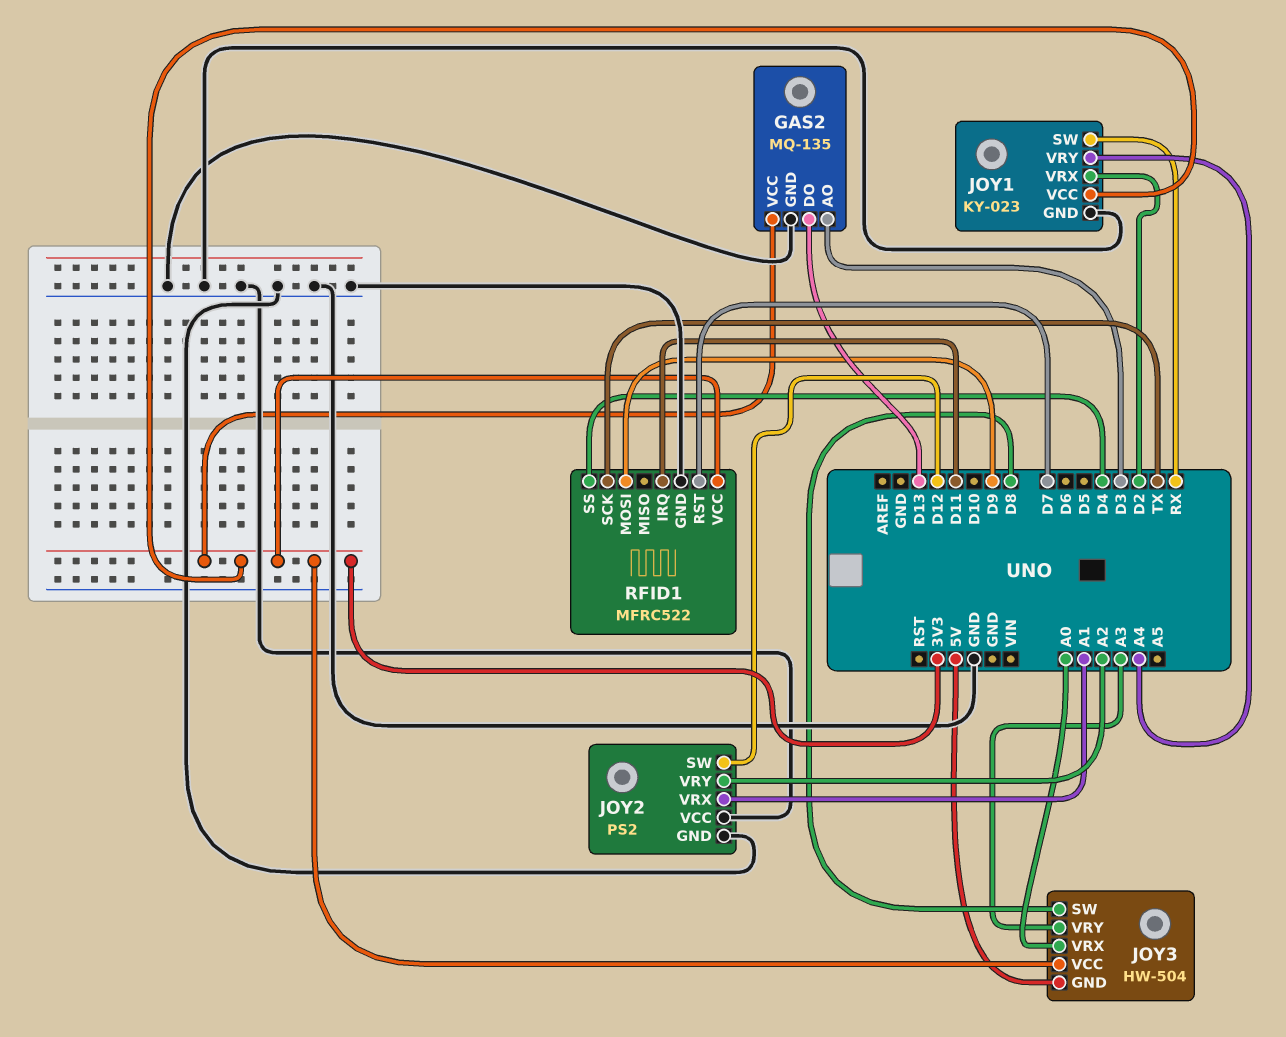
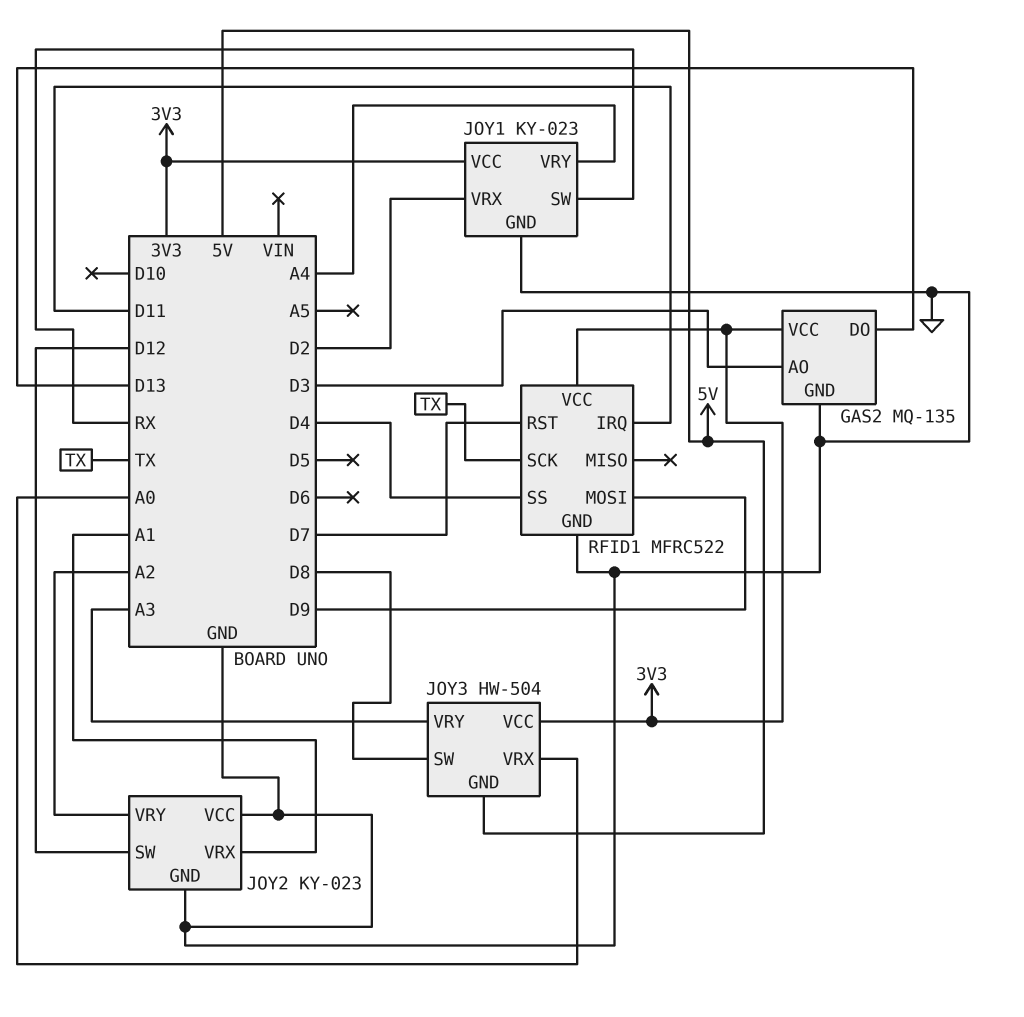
JOY2: PS2 -> KY-023

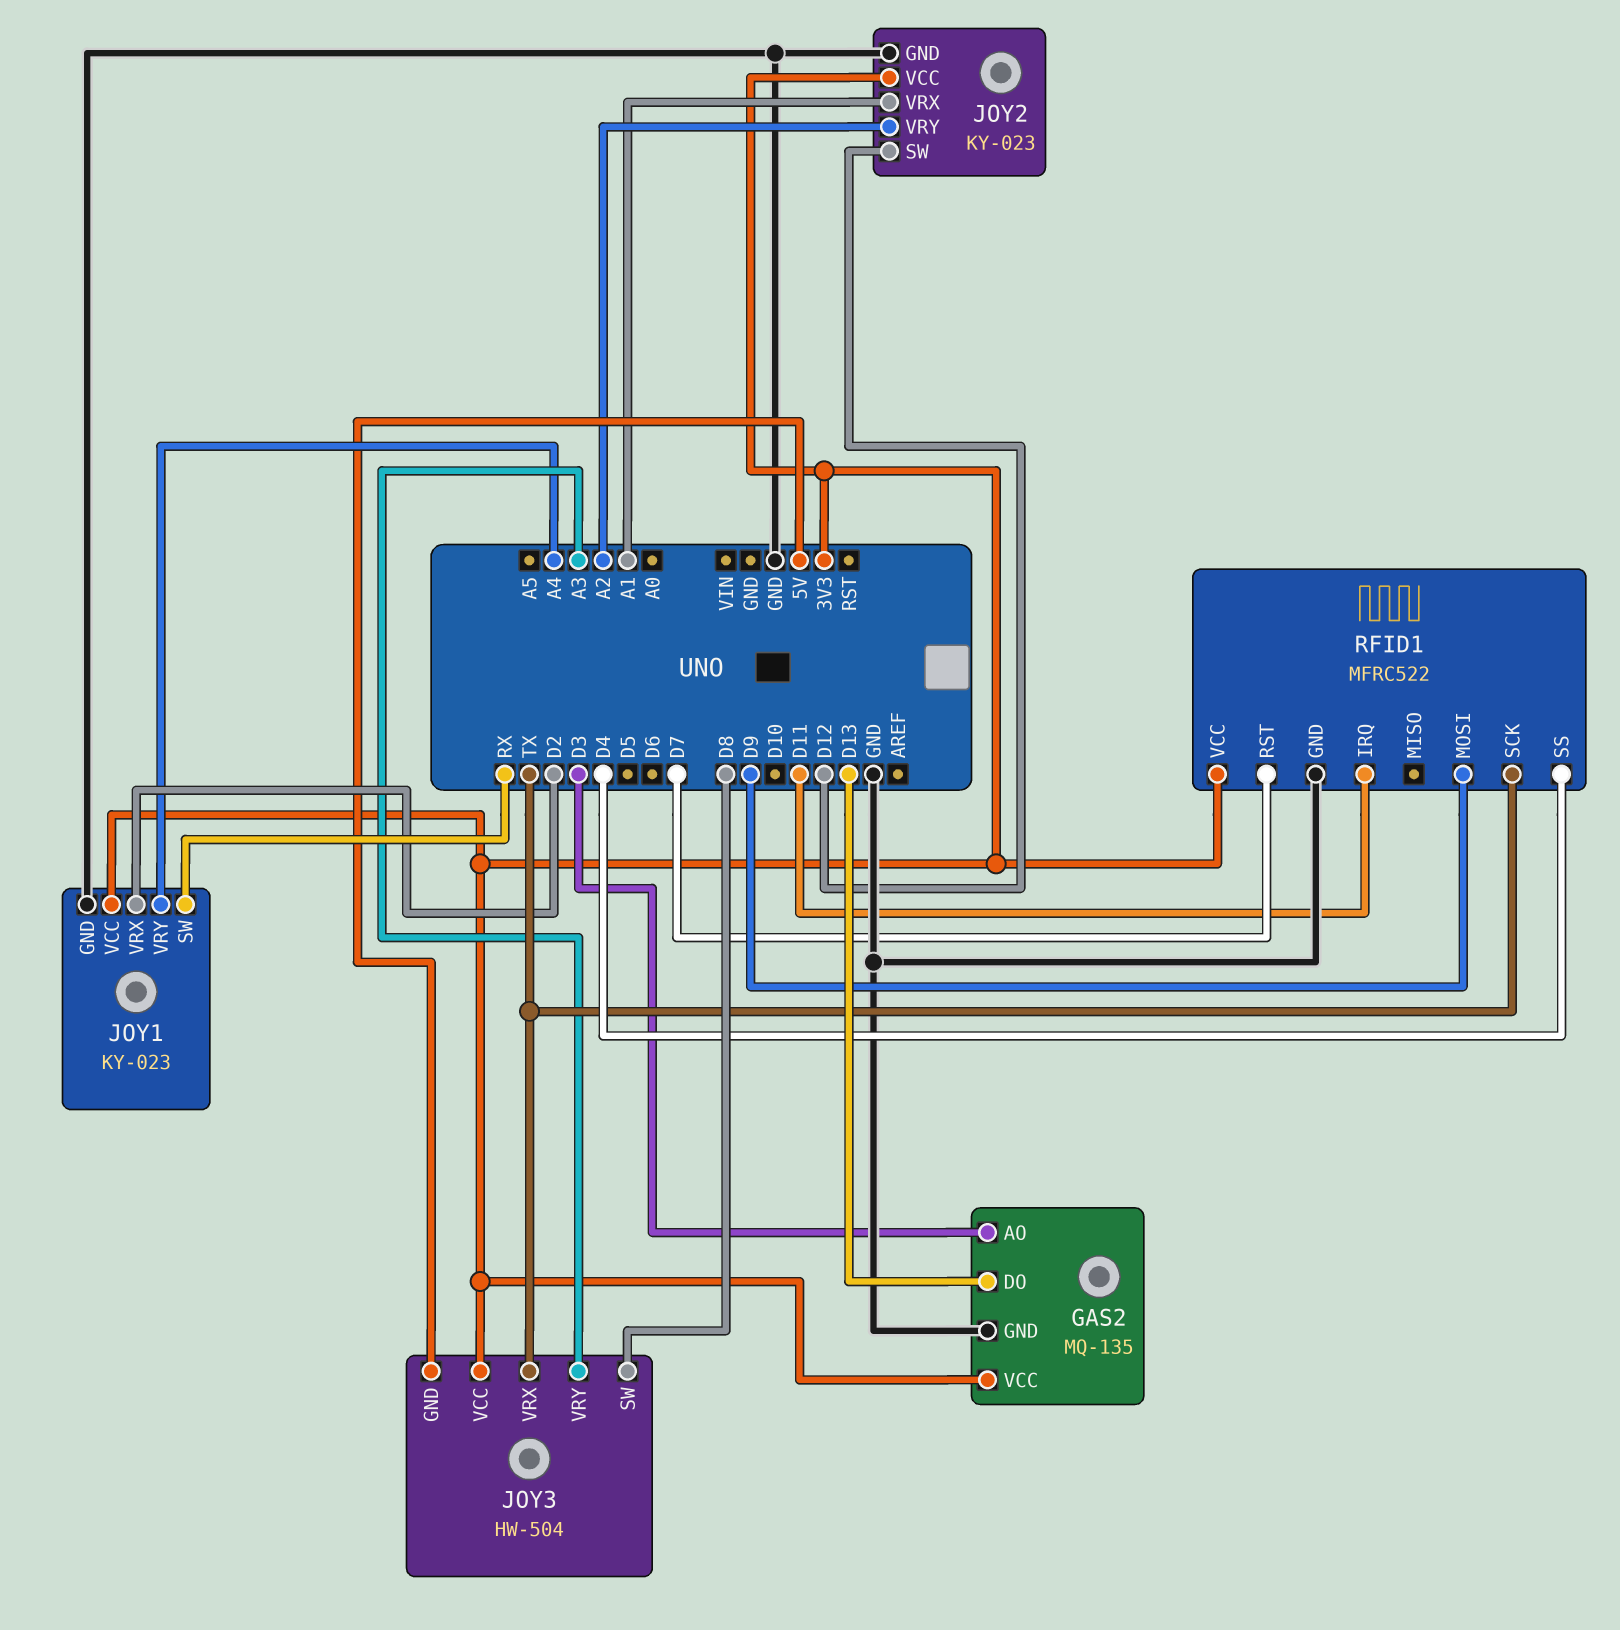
JOY2 pin VCC: GND -> 3V3
JOY3 pin VRX: A0 -> TX

